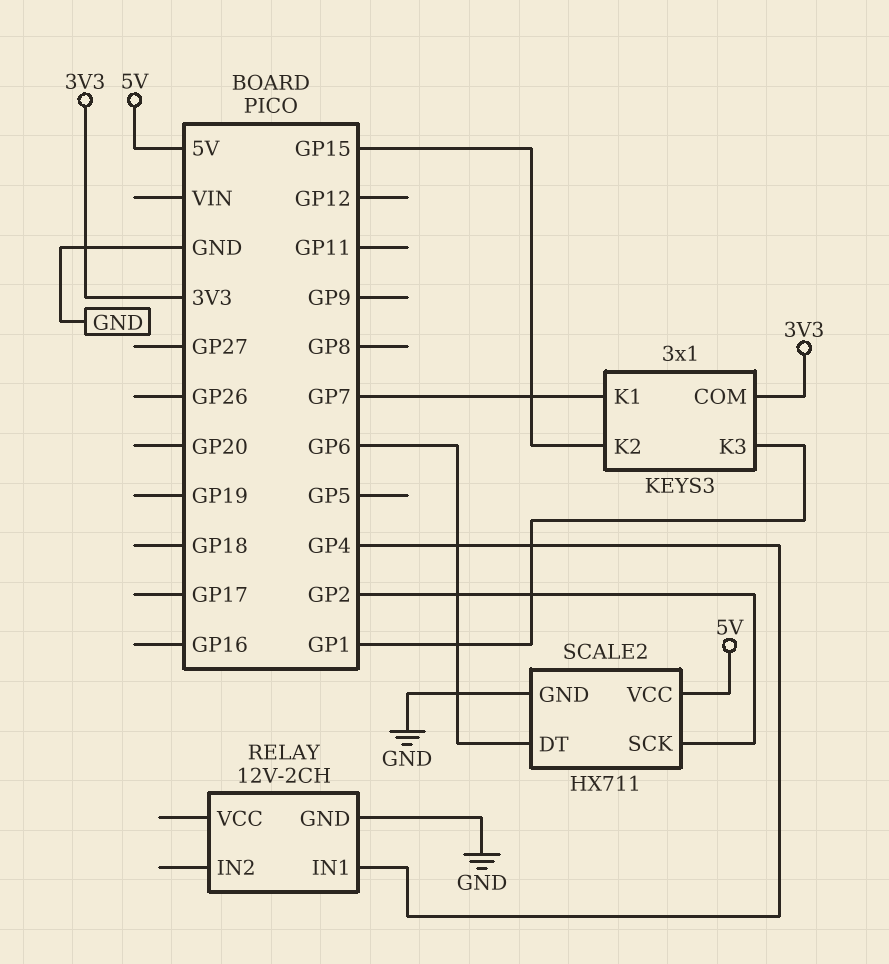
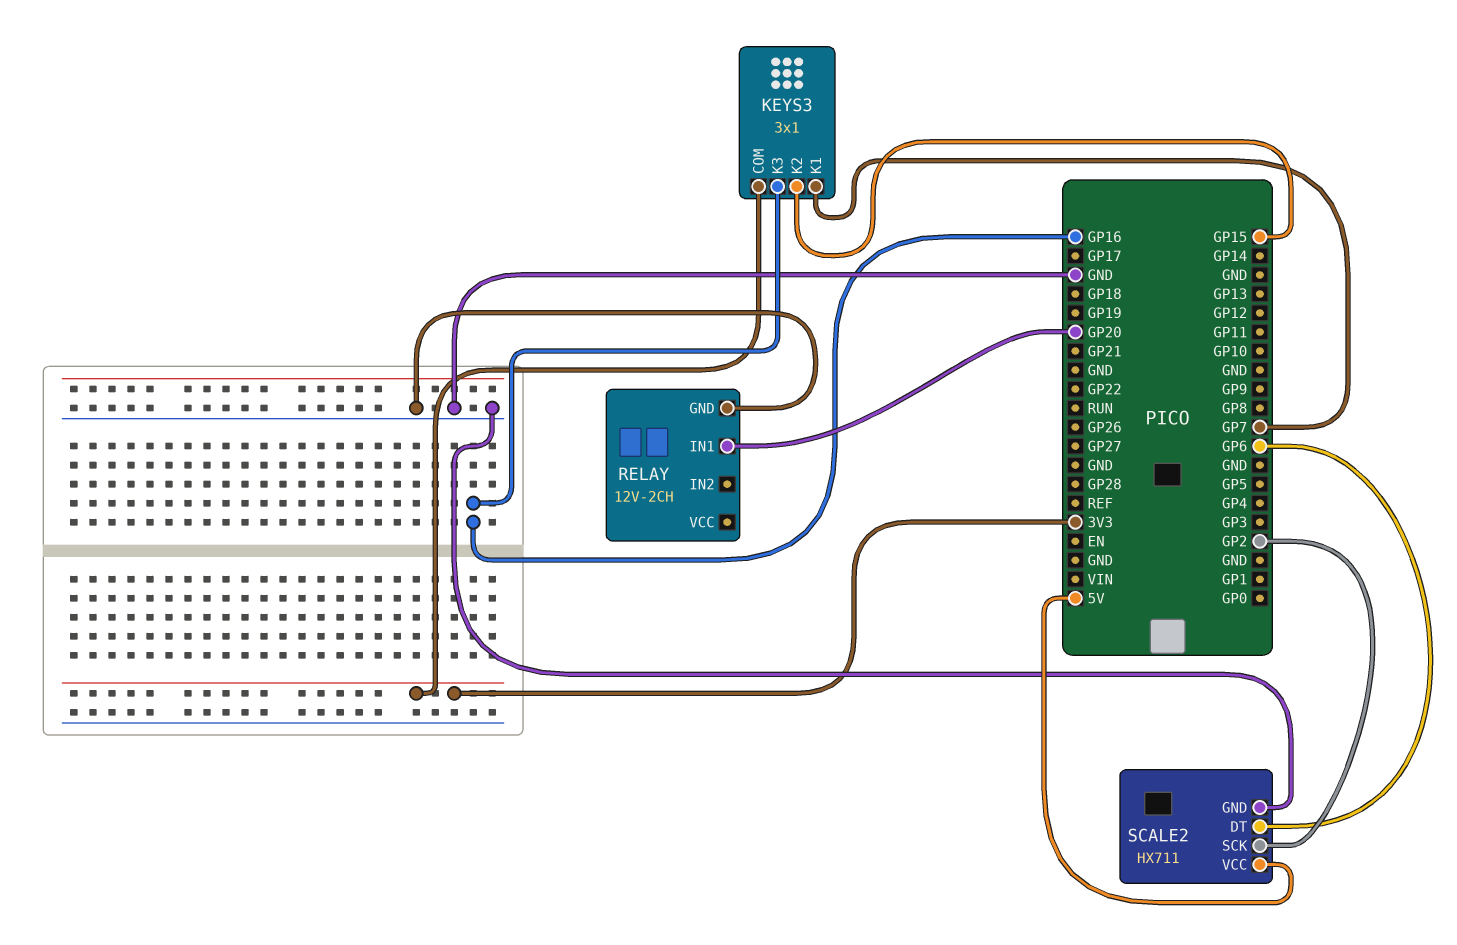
KEYS3 pin K3: GP1 -> GP16
RELAY pin IN1: GP4 -> GP20

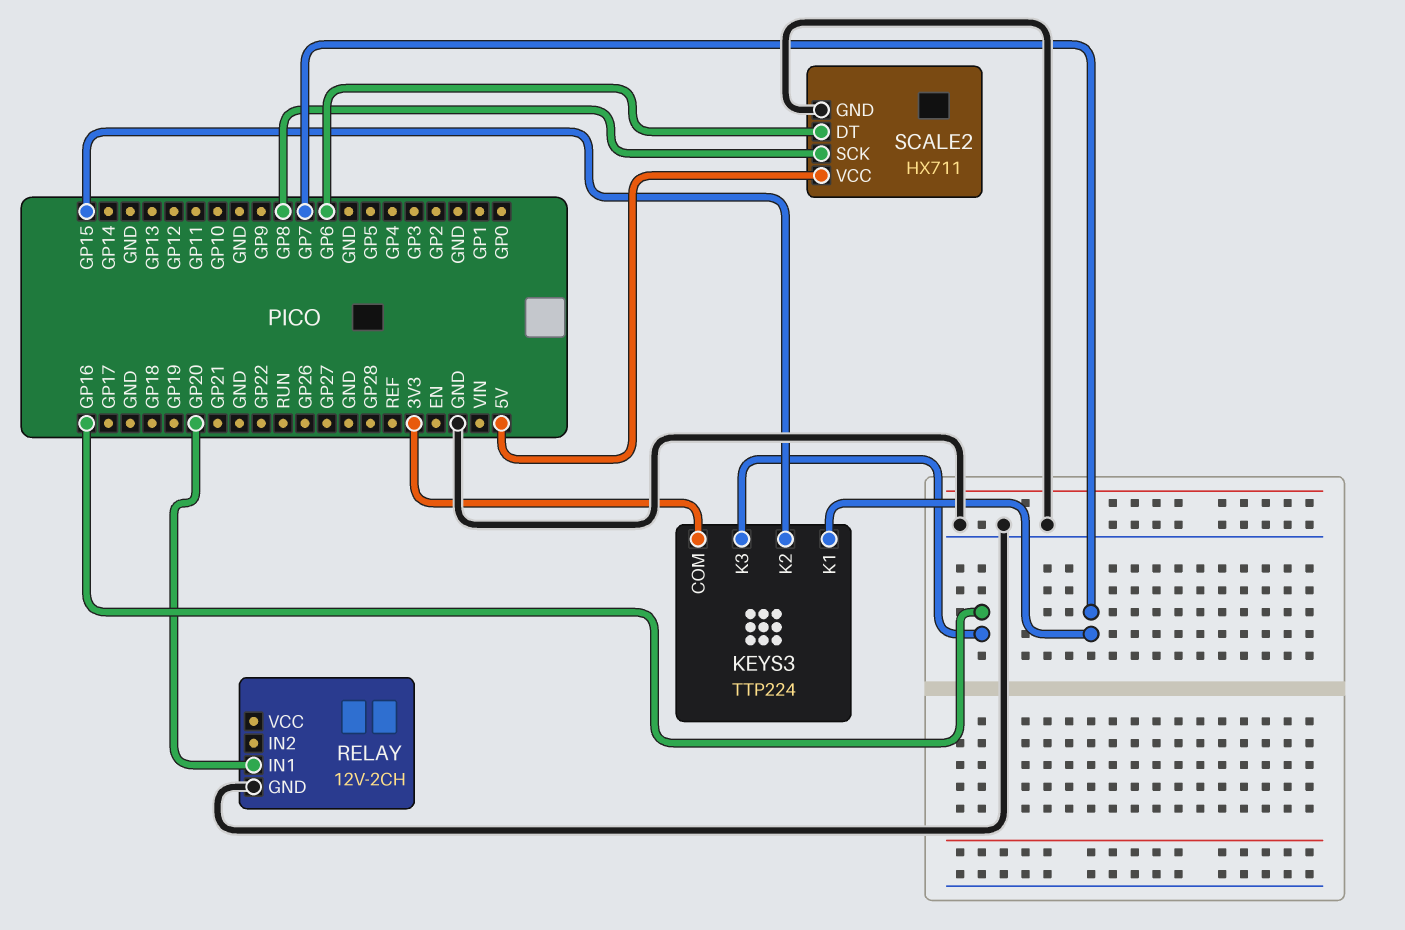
KEYS3: 3x1 -> TTP224
SCALE2 pin SCK: GP2 -> GP8

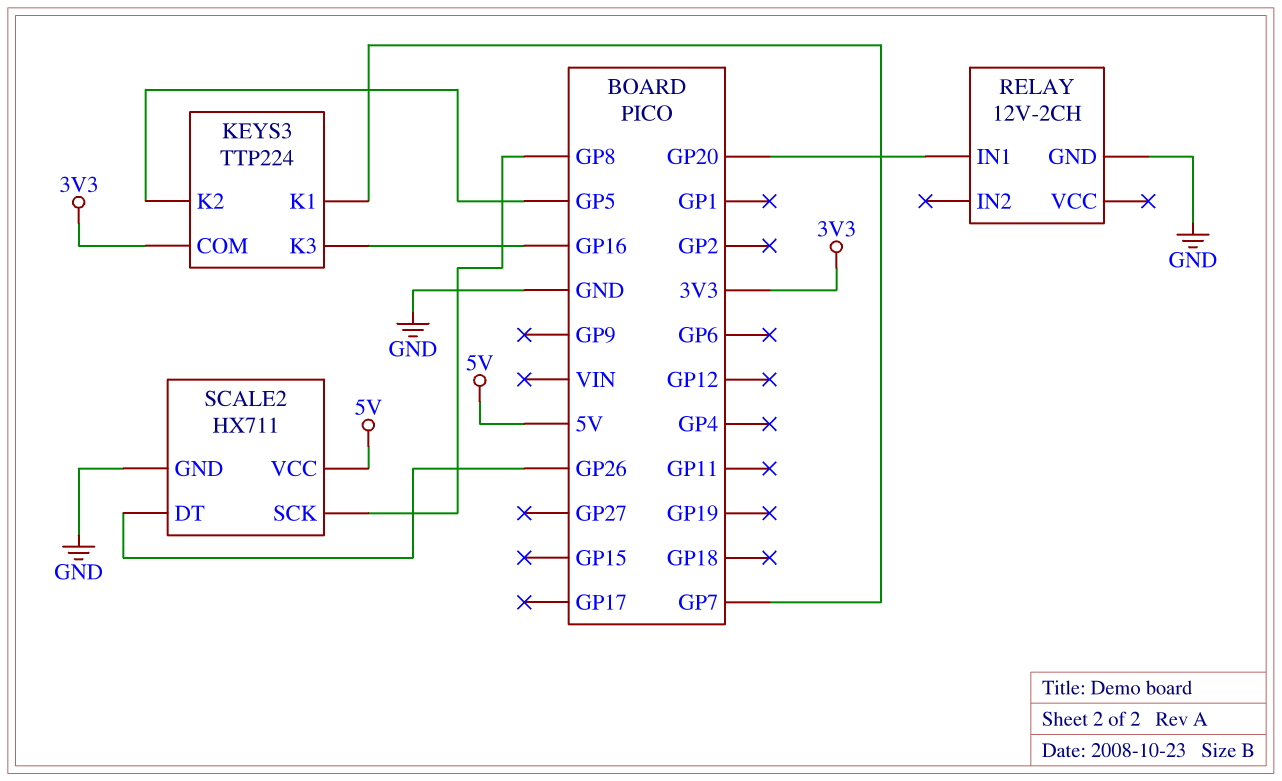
KEYS3 pin K2: GP15 -> GP5
SCALE2 pin DT: GP6 -> GP26

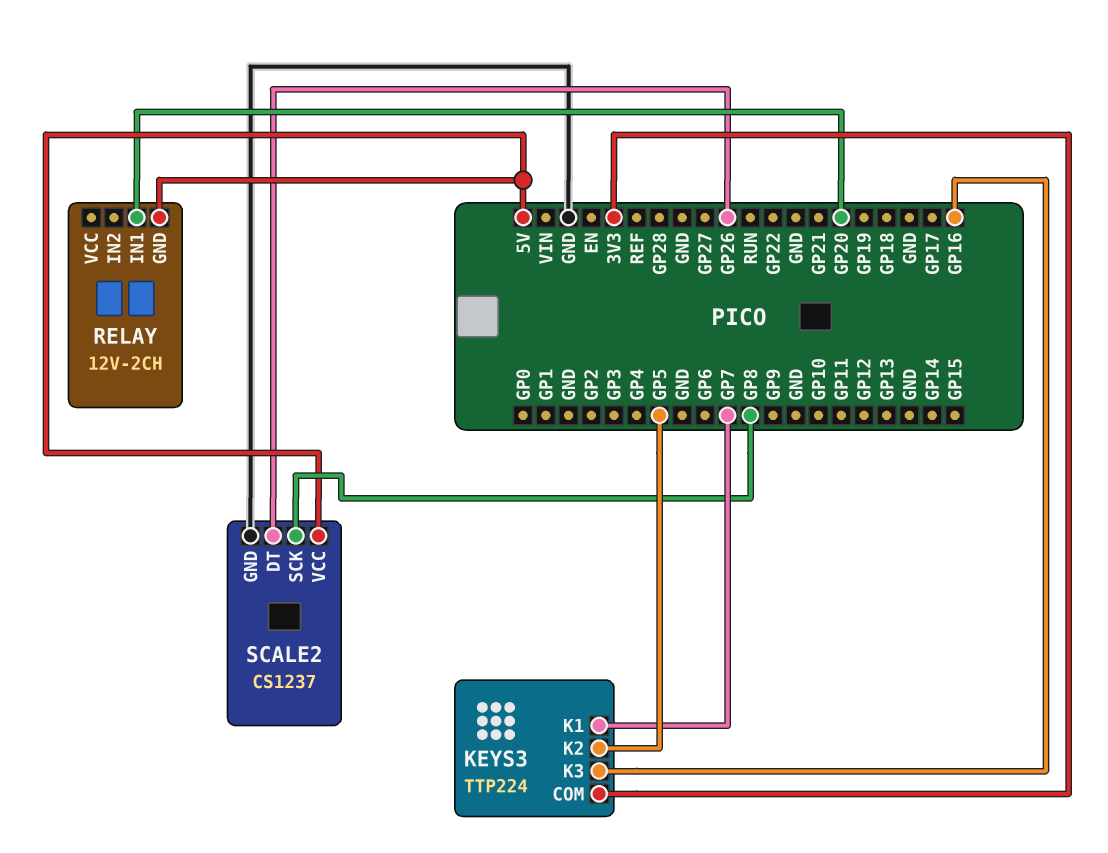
RELAY pin GND: GND -> 5V
SCALE2: HX711 -> CS1237

